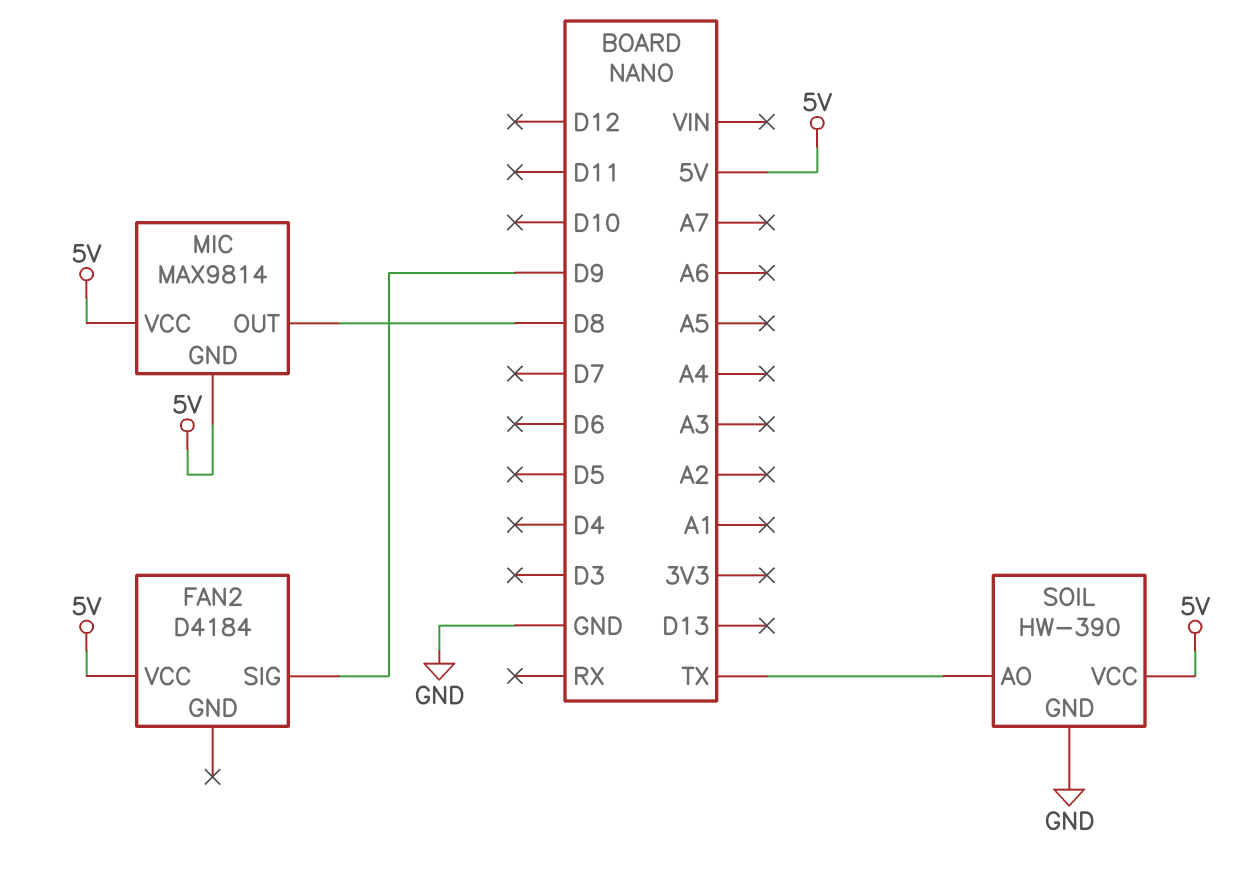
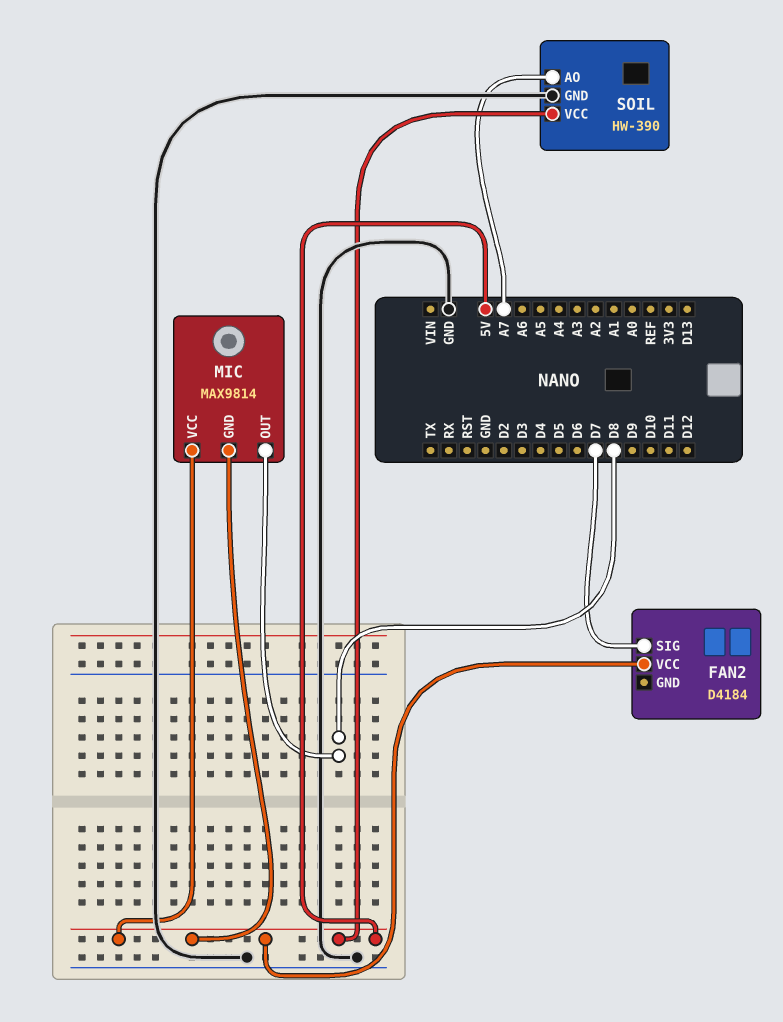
FAN2 pin SIG: D9 -> D7
SOIL pin AO: TX -> A7

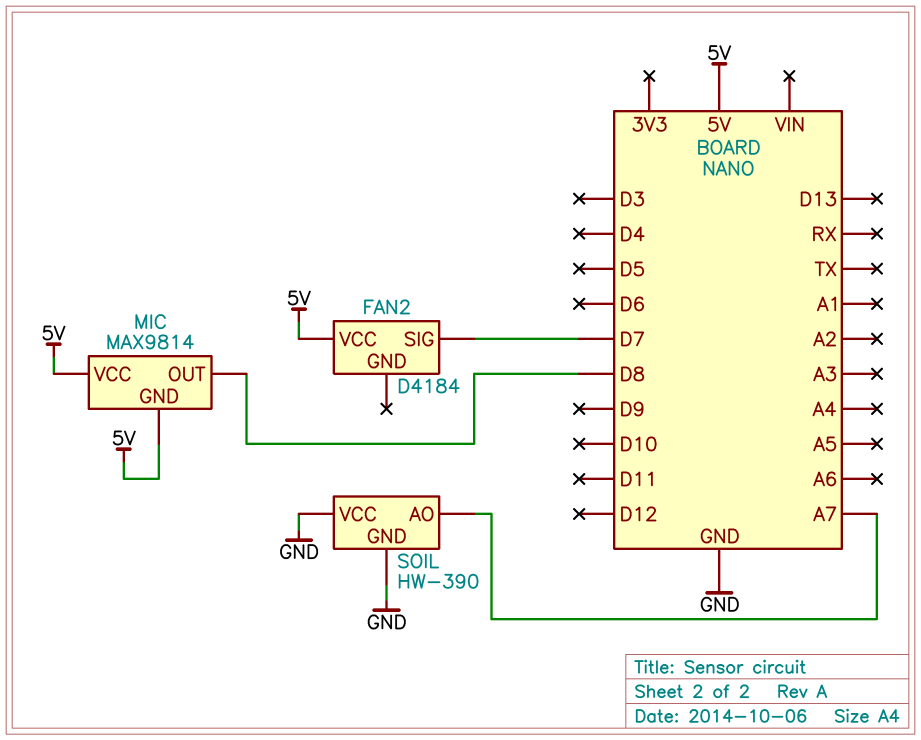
SOIL pin VCC: 5V -> GND

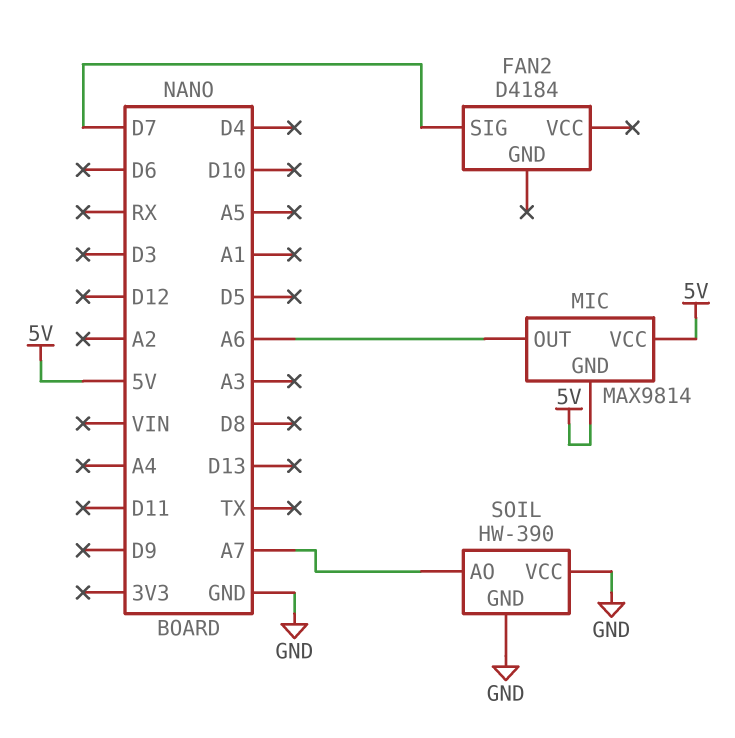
FAN2 pin VCC: 5V -> none
MIC pin OUT: D8 -> A6

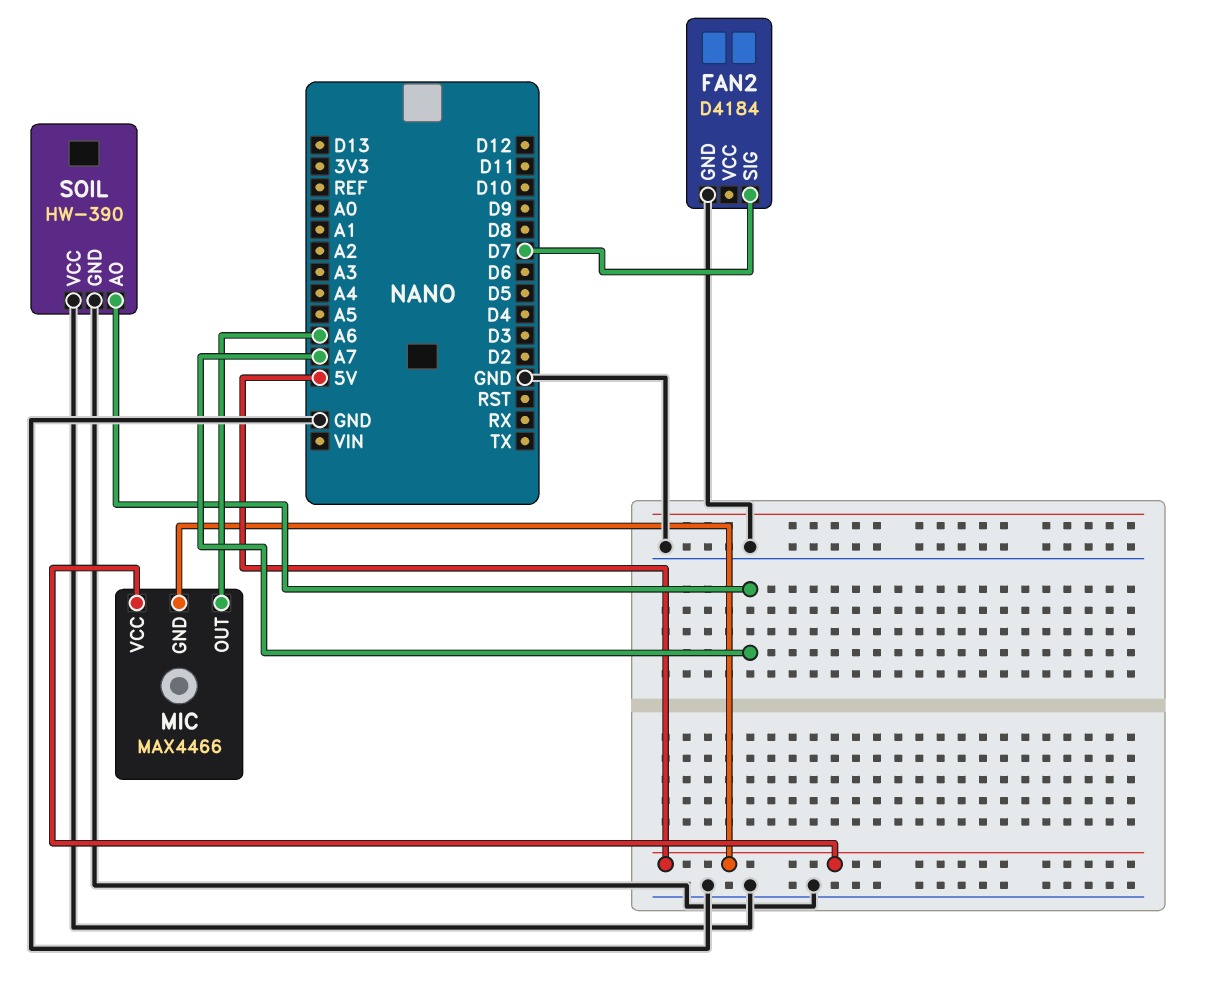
FAN2 pin GND: none -> GND
MIC: MAX9814 -> MAX4466

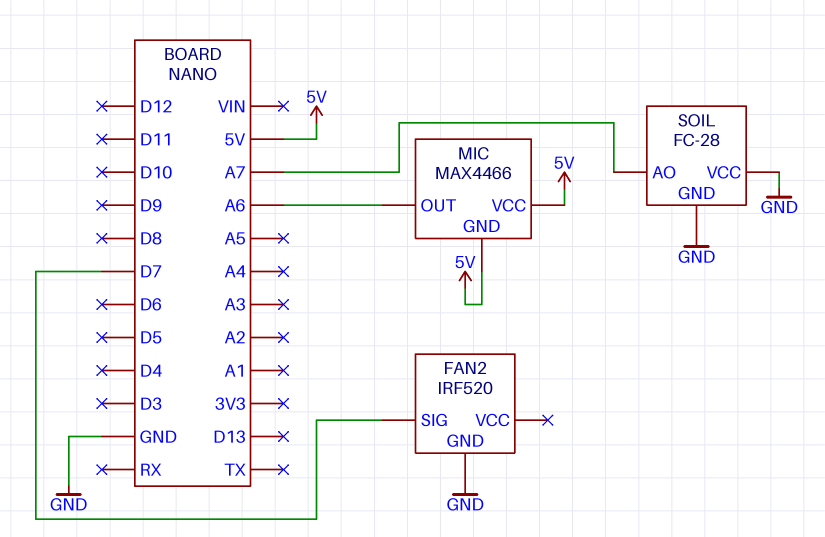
FAN2: D4184 -> IRF520
SOIL: HW-390 -> FC-28

